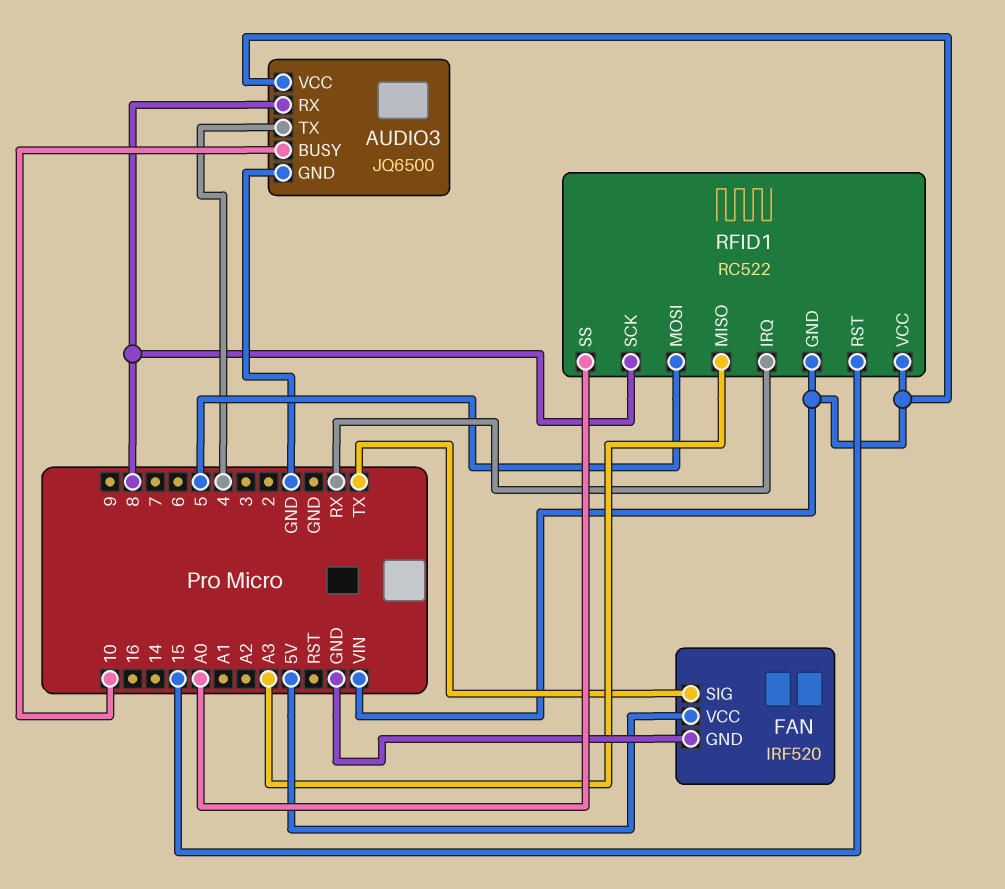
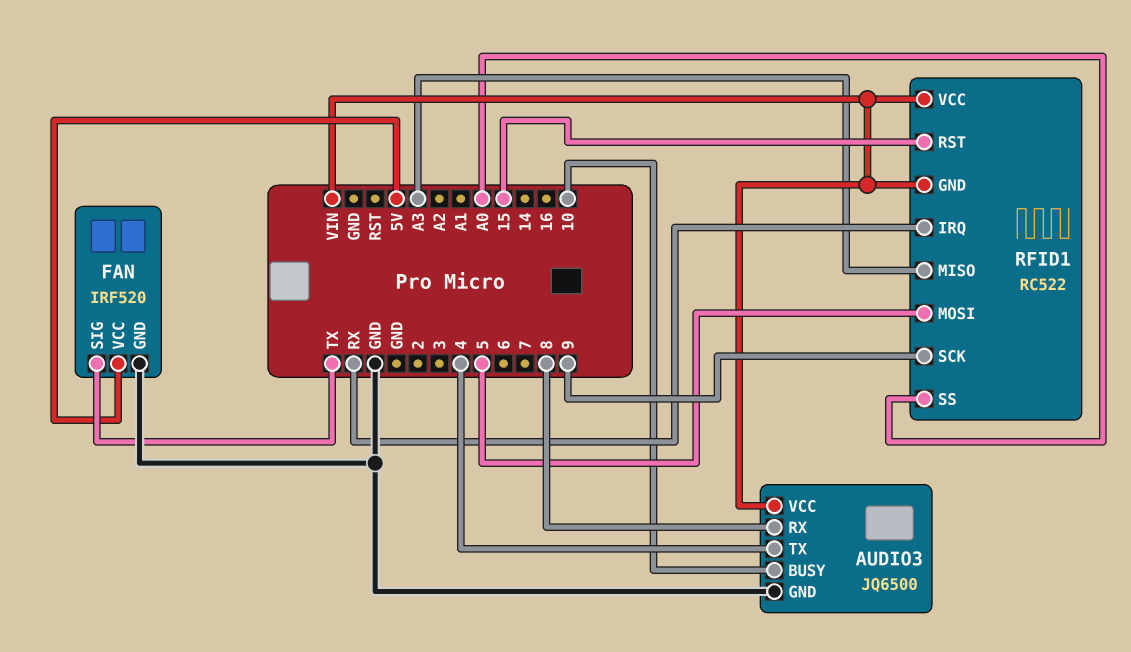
RFID1 pin SCK: 8 -> 9

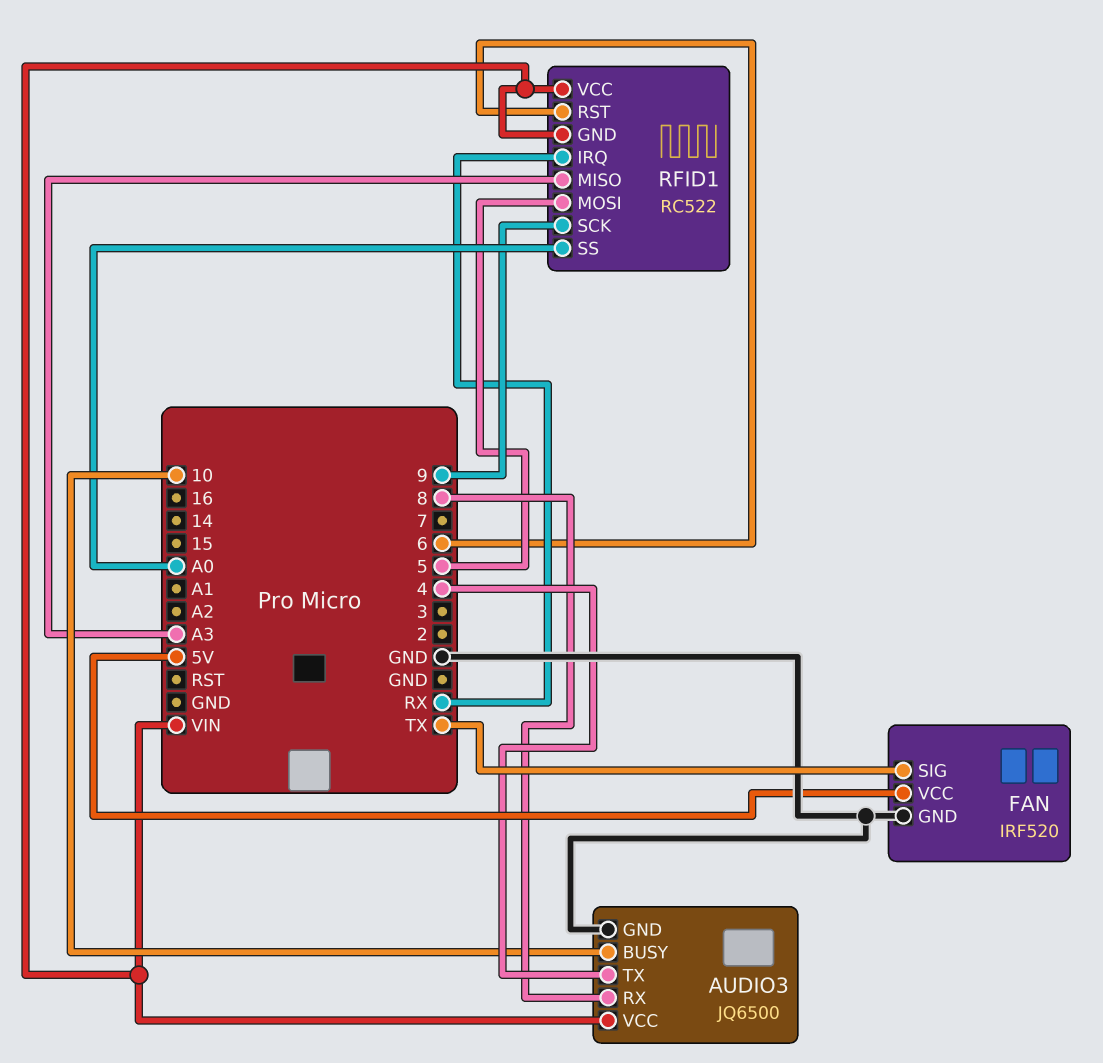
RFID1 pin RST: 15 -> 6

